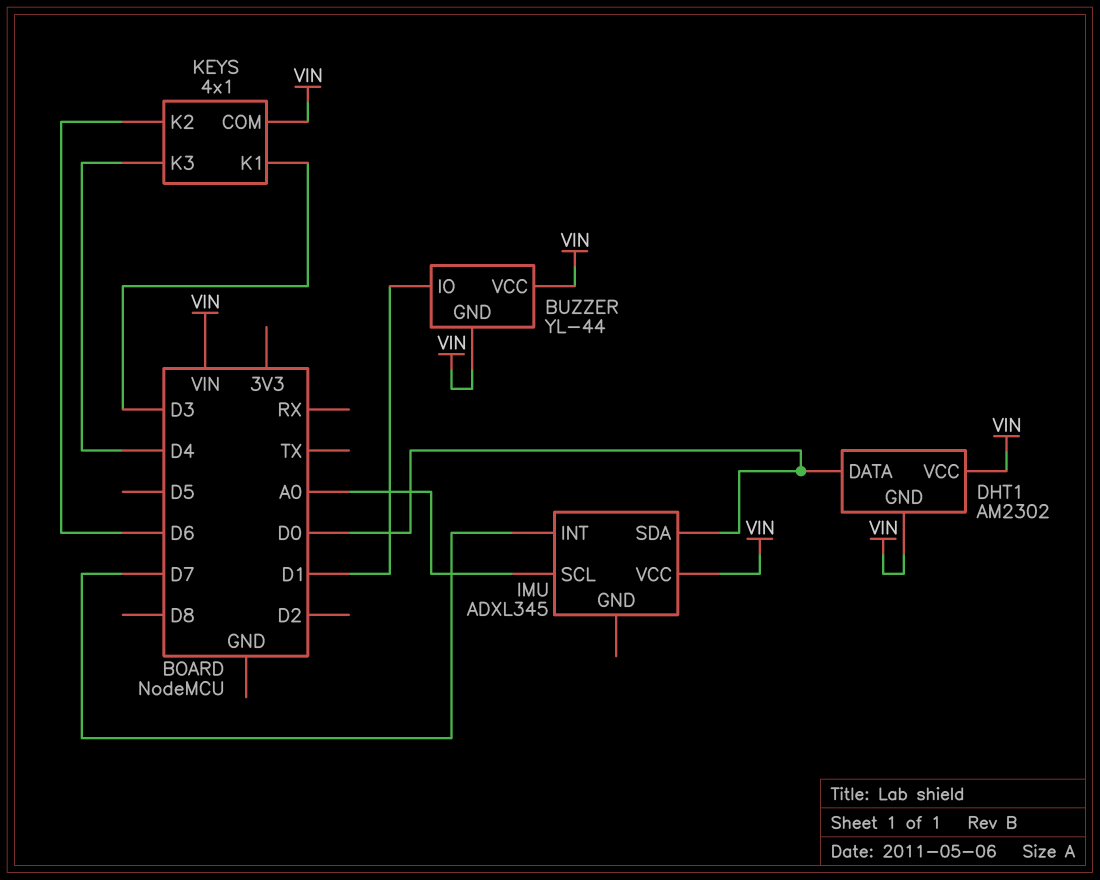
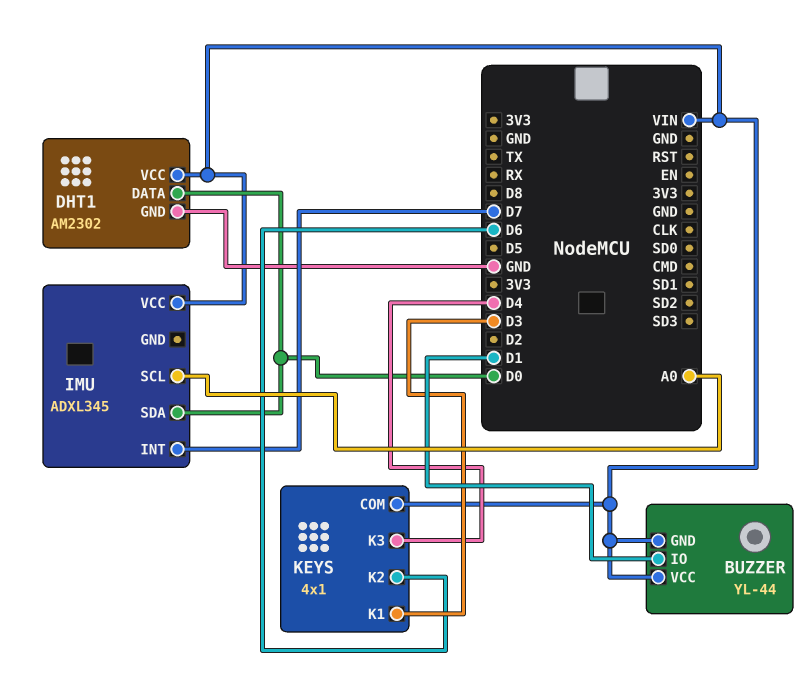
DHT1 pin GND: VIN -> GND

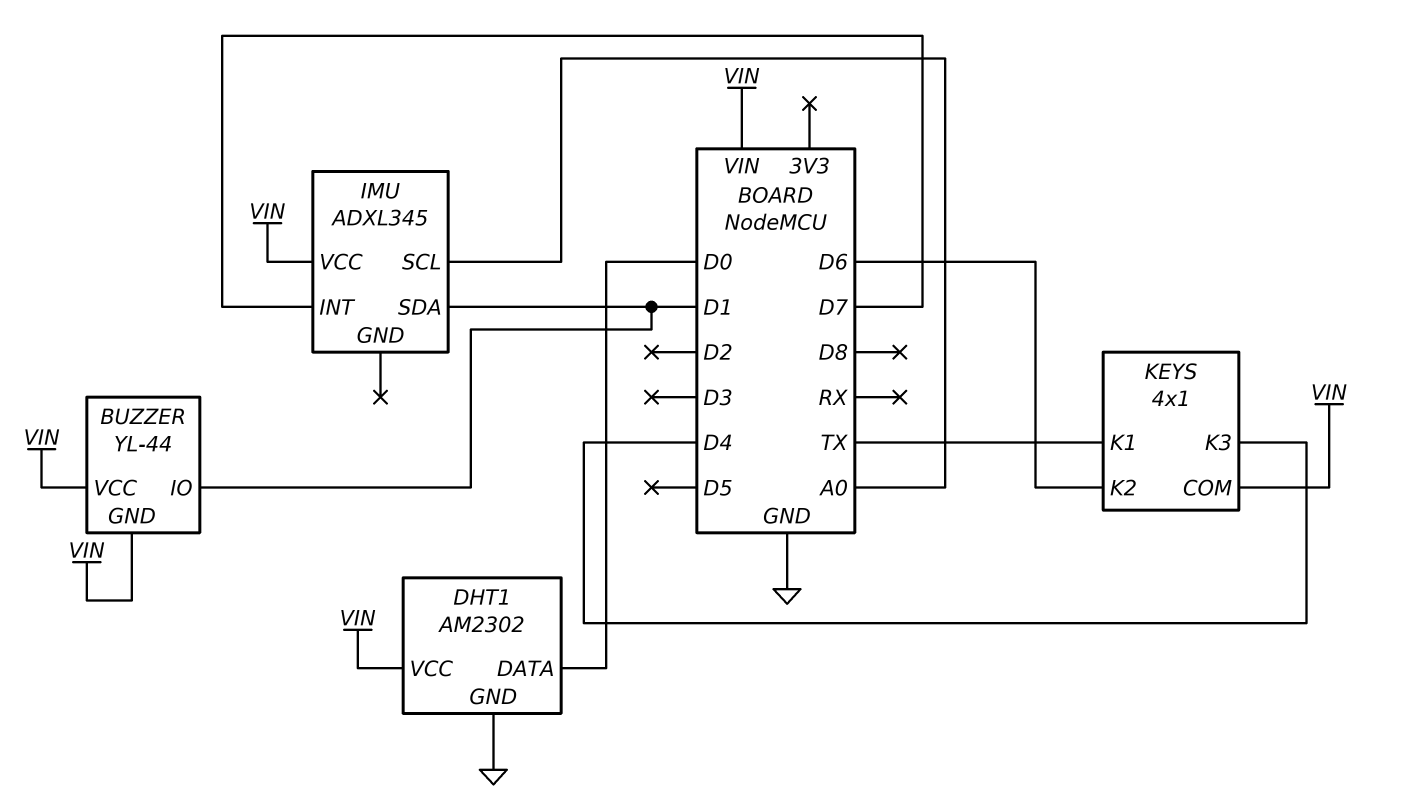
IMU pin SDA: D0 -> D1
KEYS pin K1: D3 -> TX

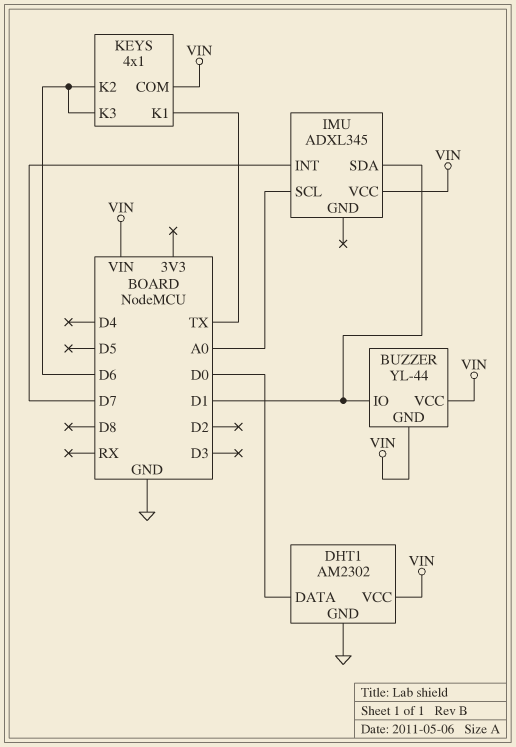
KEYS pin K3: D4 -> D6

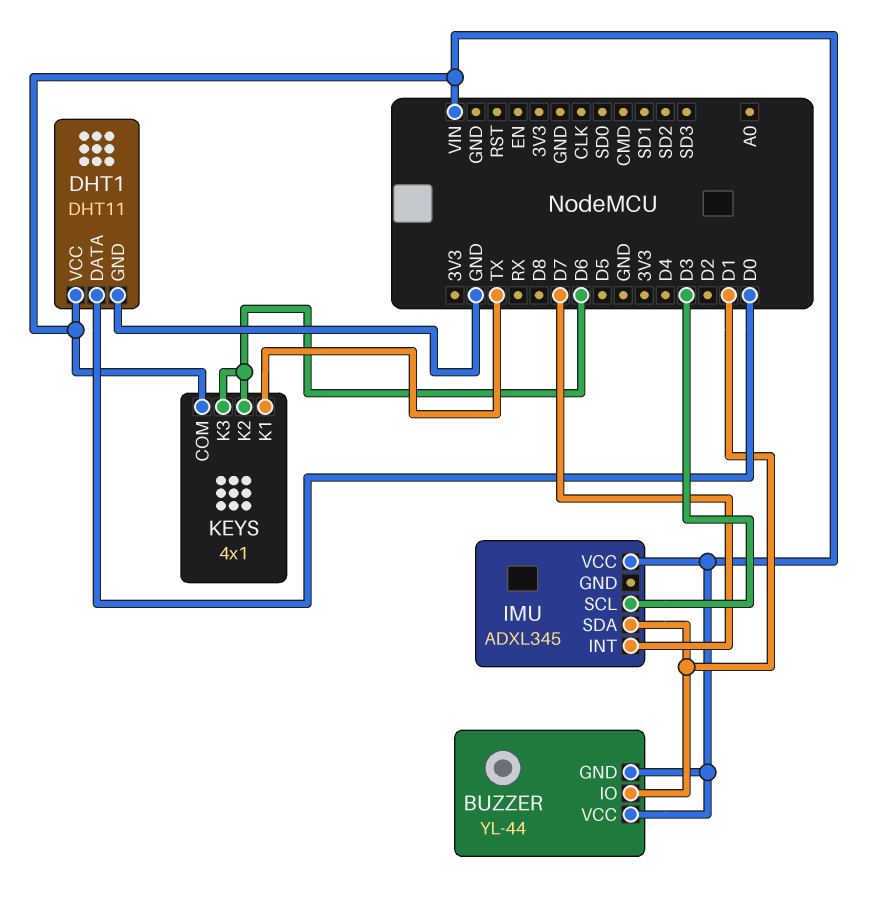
DHT1: AM2302 -> DHT11
IMU pin SCL: A0 -> D3

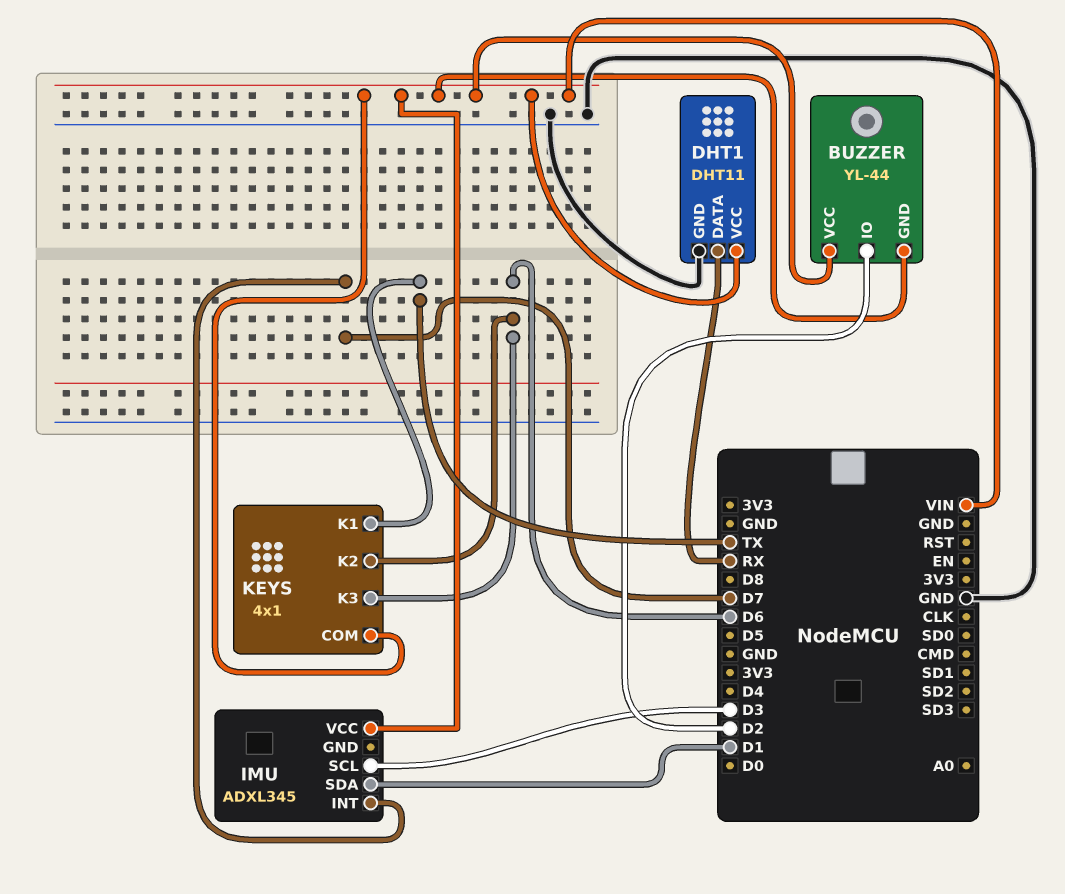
BUZZER pin IO: D1 -> D2
DHT1 pin DATA: D0 -> RX

